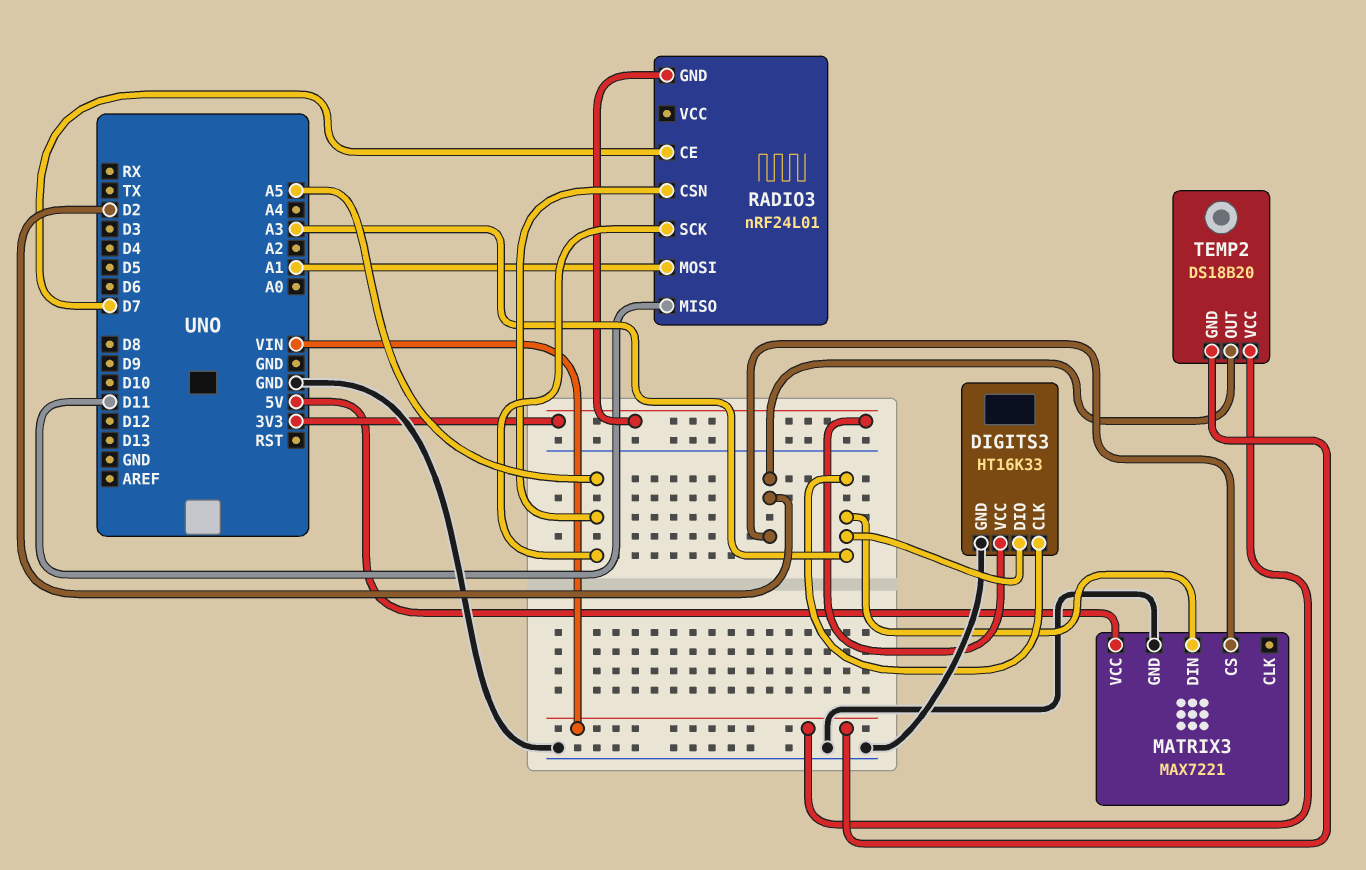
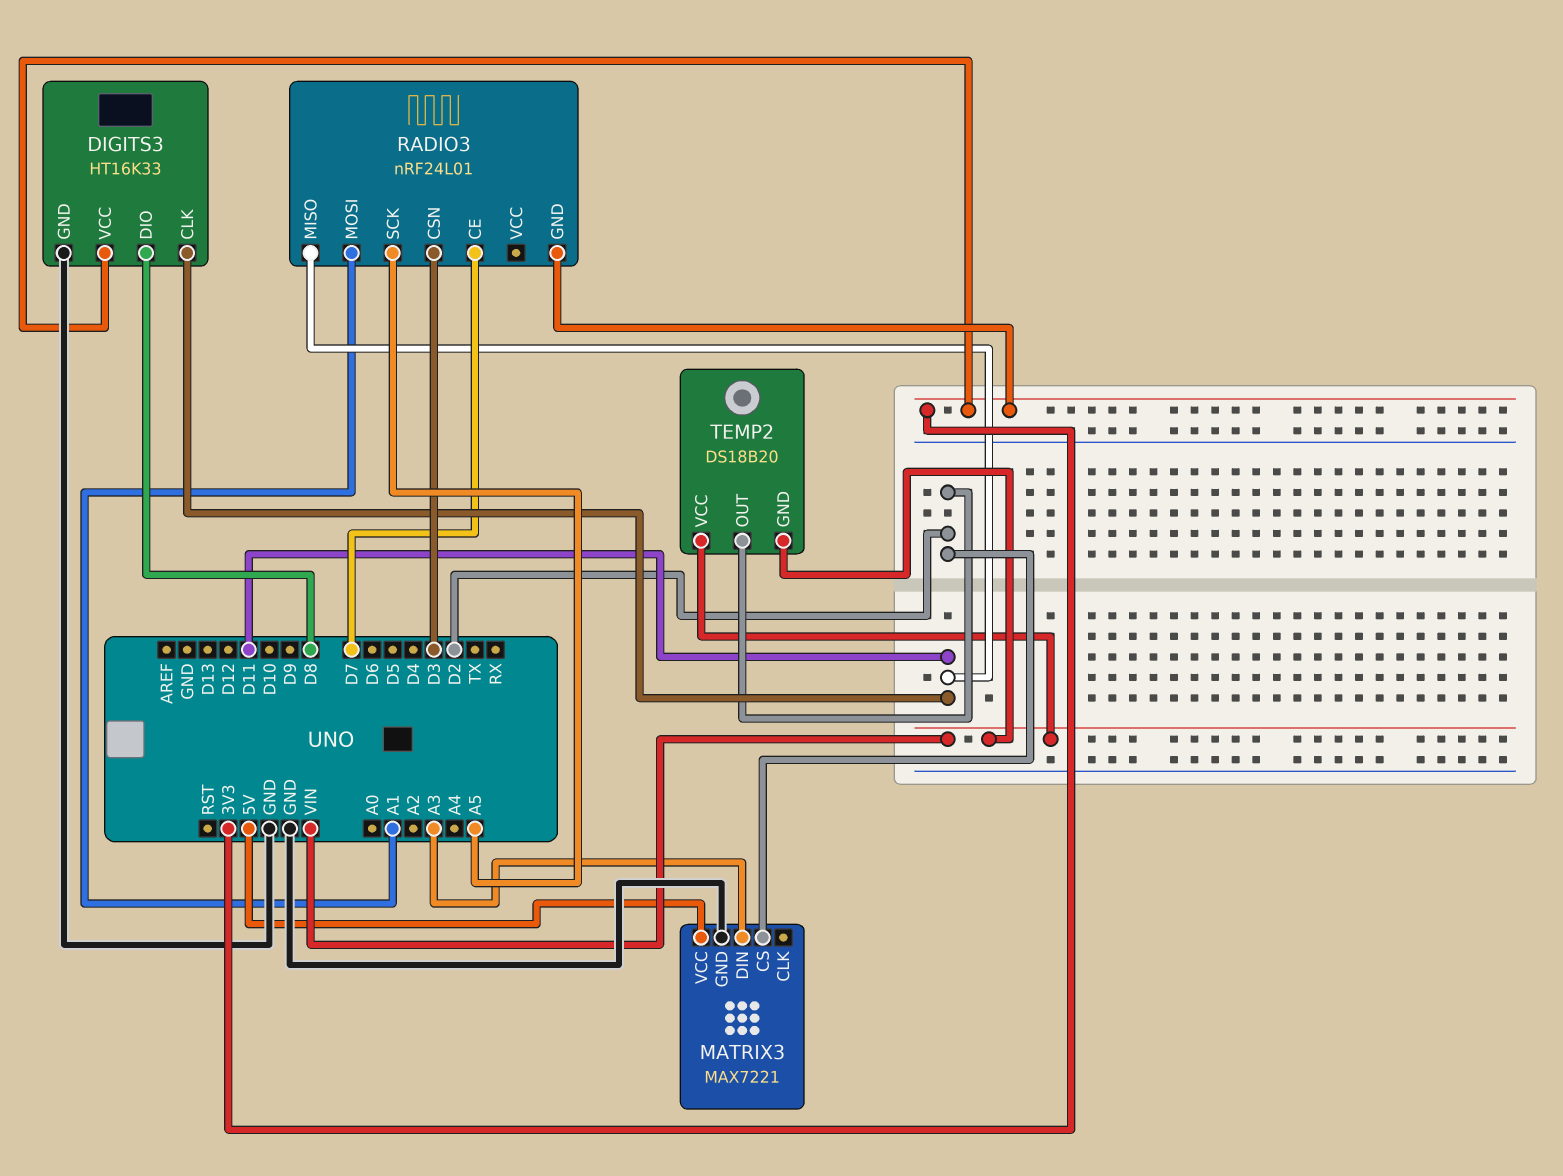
DIGITS3 pin CLK: A3 -> D11
DIGITS3 pin DIO: A3 -> D8
RADIO3 pin CSN: A5 -> D3

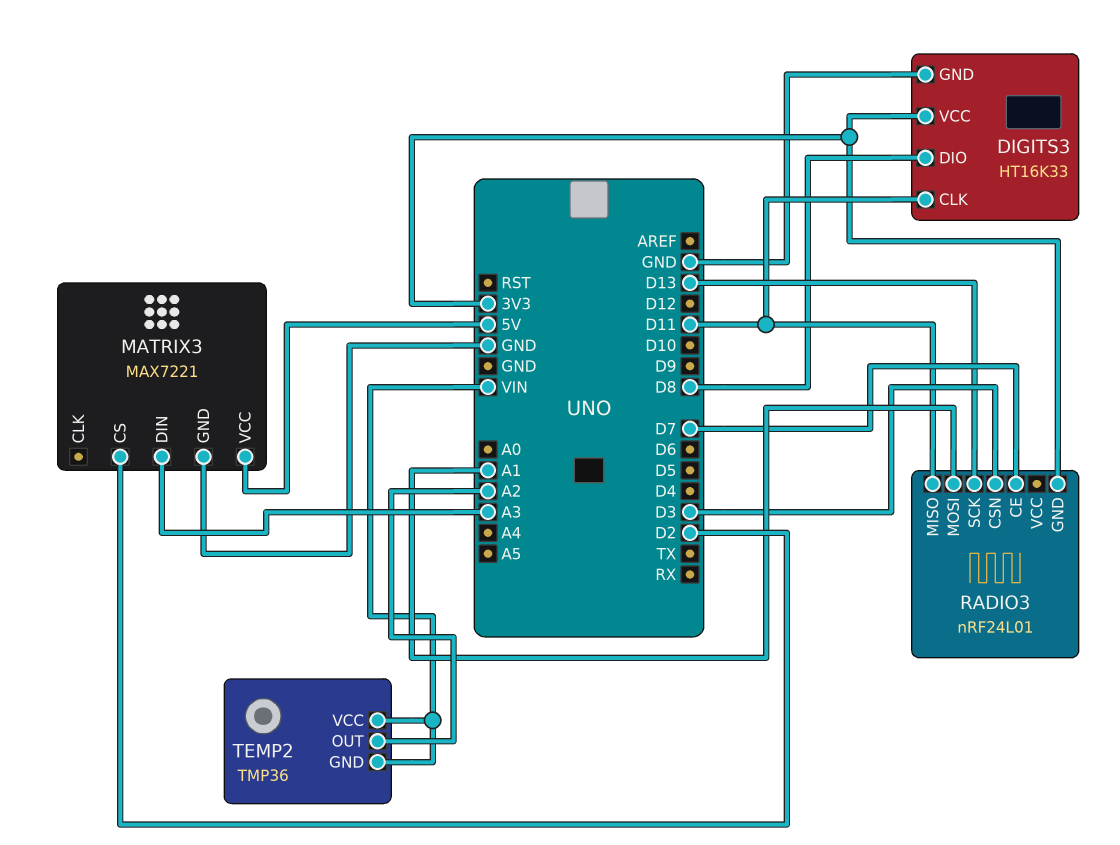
RADIO3 pin SCK: A5 -> D13
TEMP2: DS18B20 -> TMP36
TEMP2 pin OUT: D2 -> A2

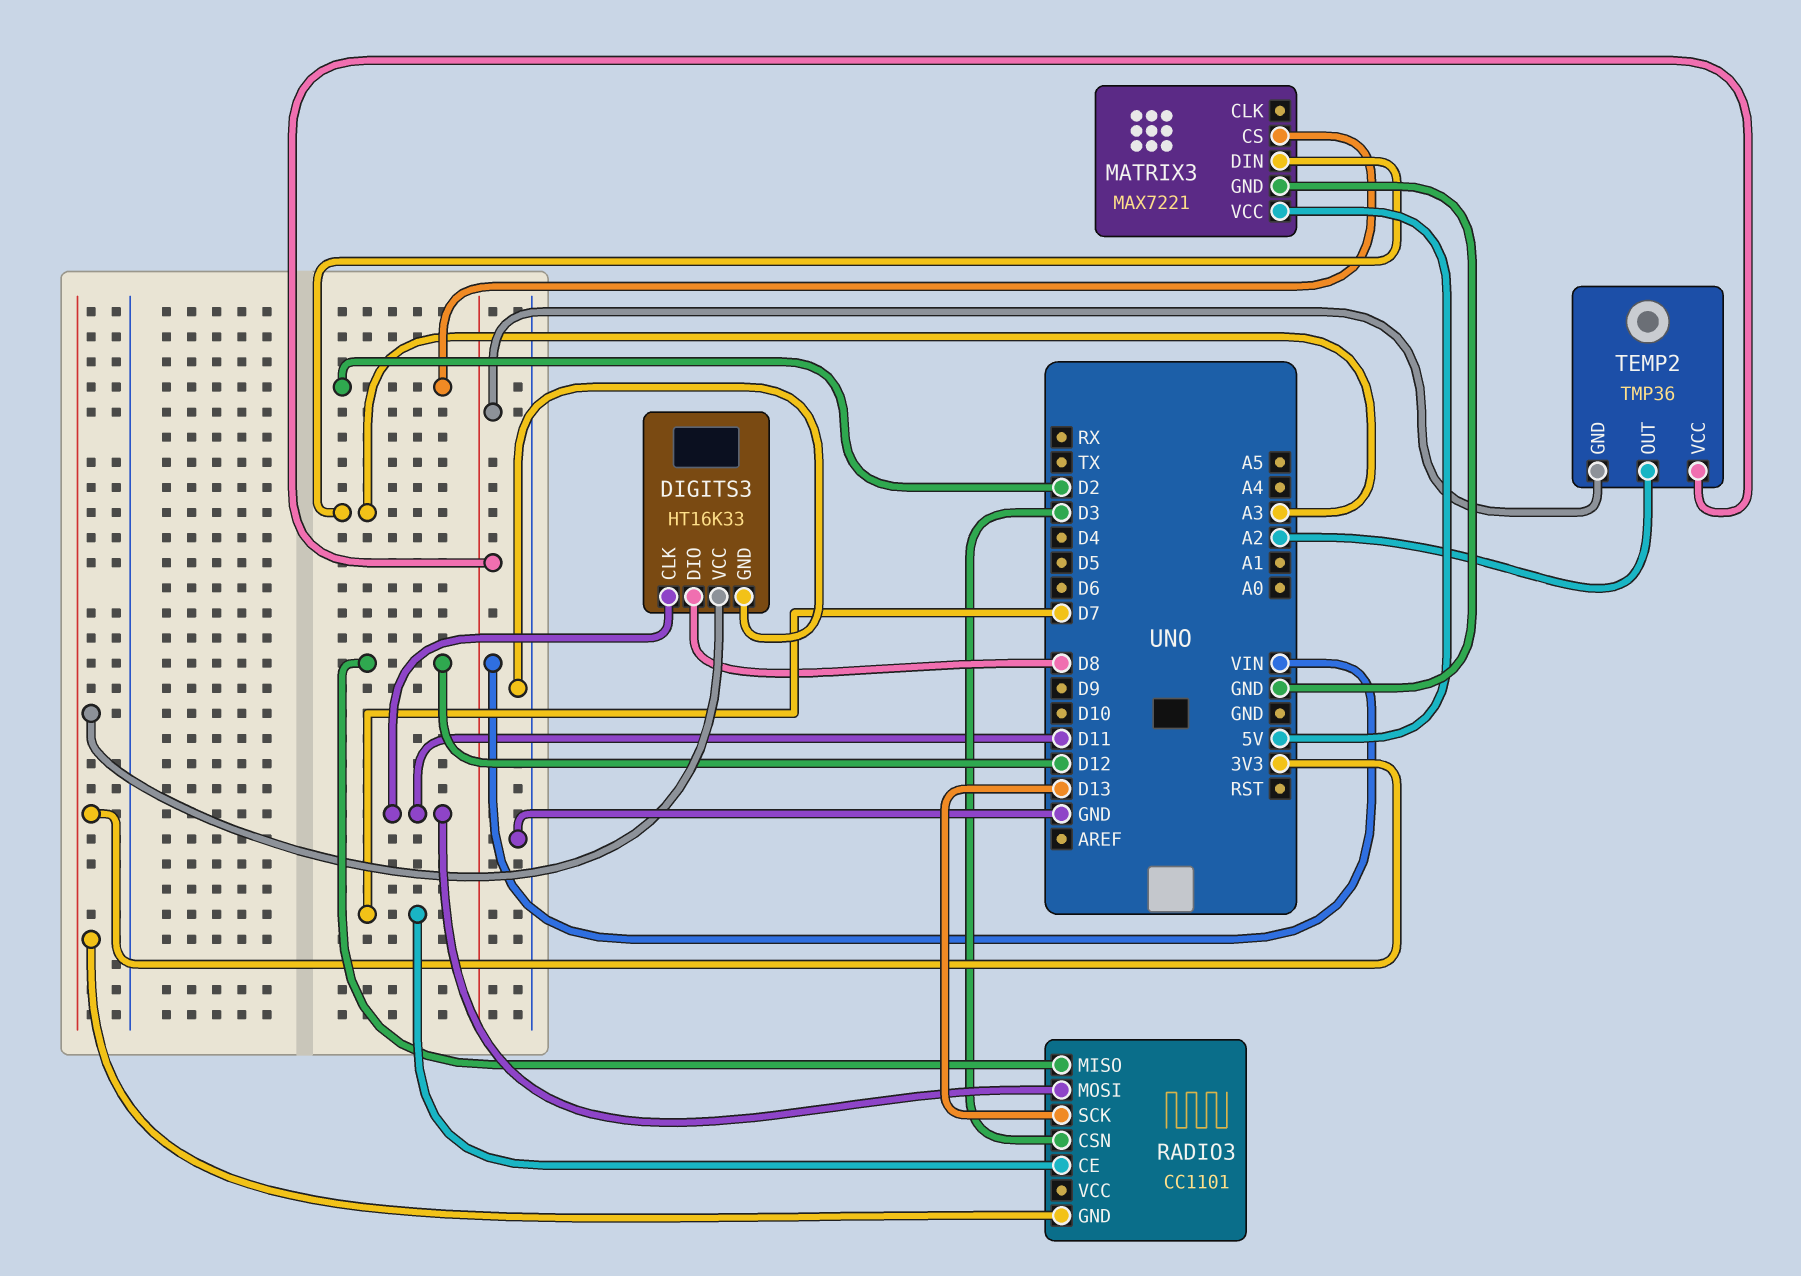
RADIO3: nRF24L01 -> CC1101
RADIO3 pin MISO: D11 -> D12
RADIO3 pin MOSI: A1 -> D11

